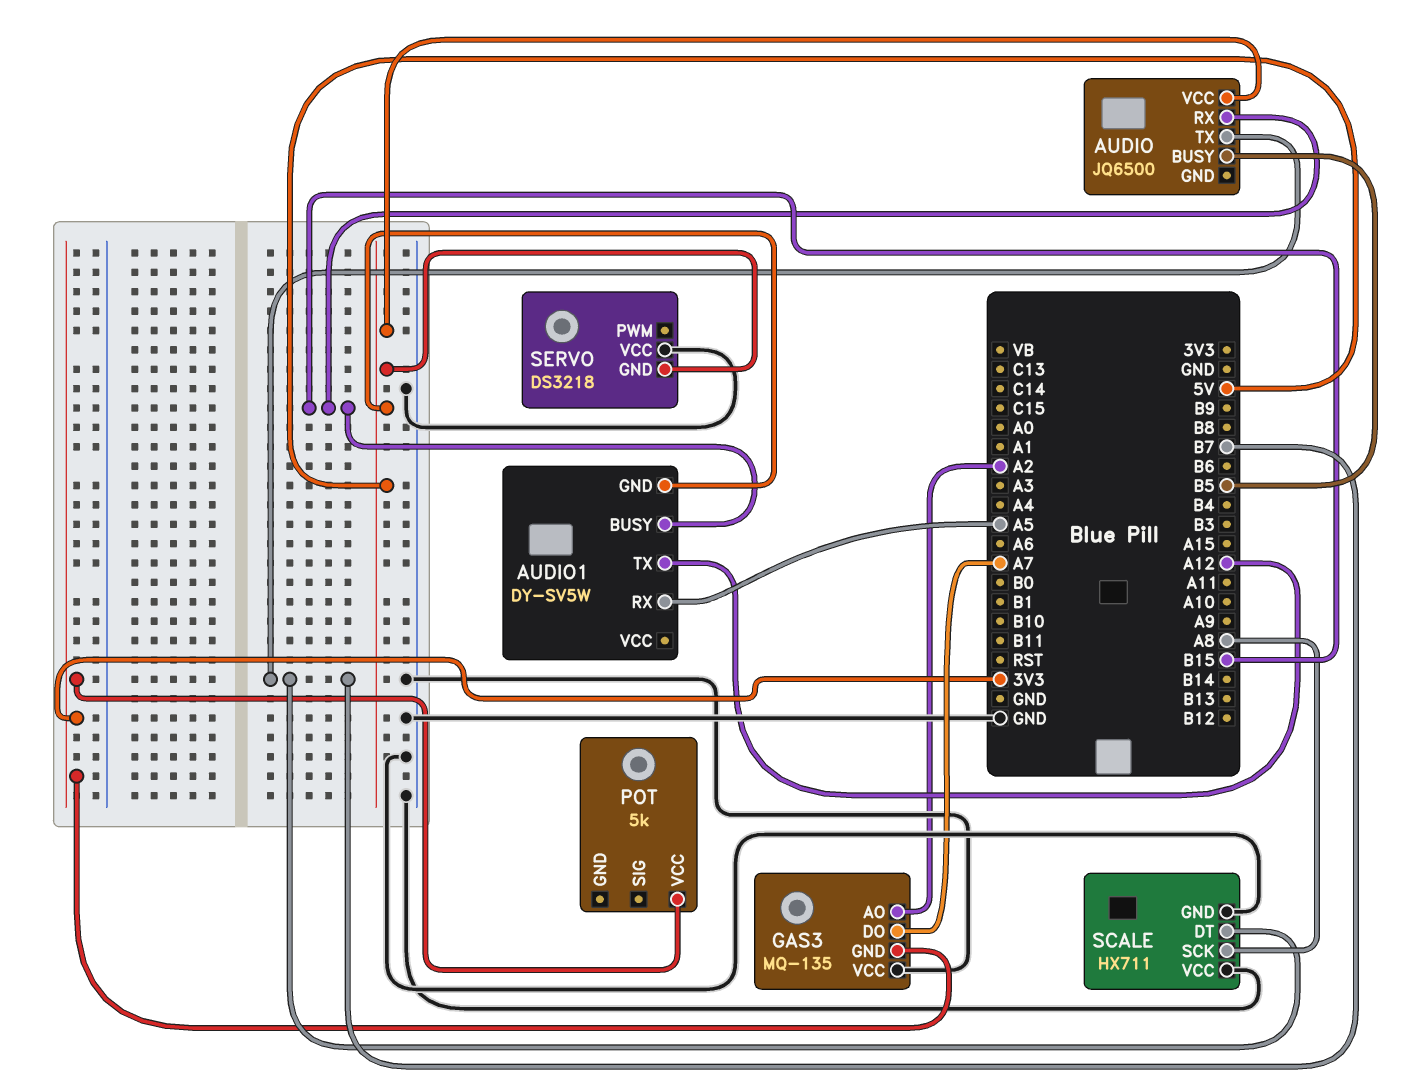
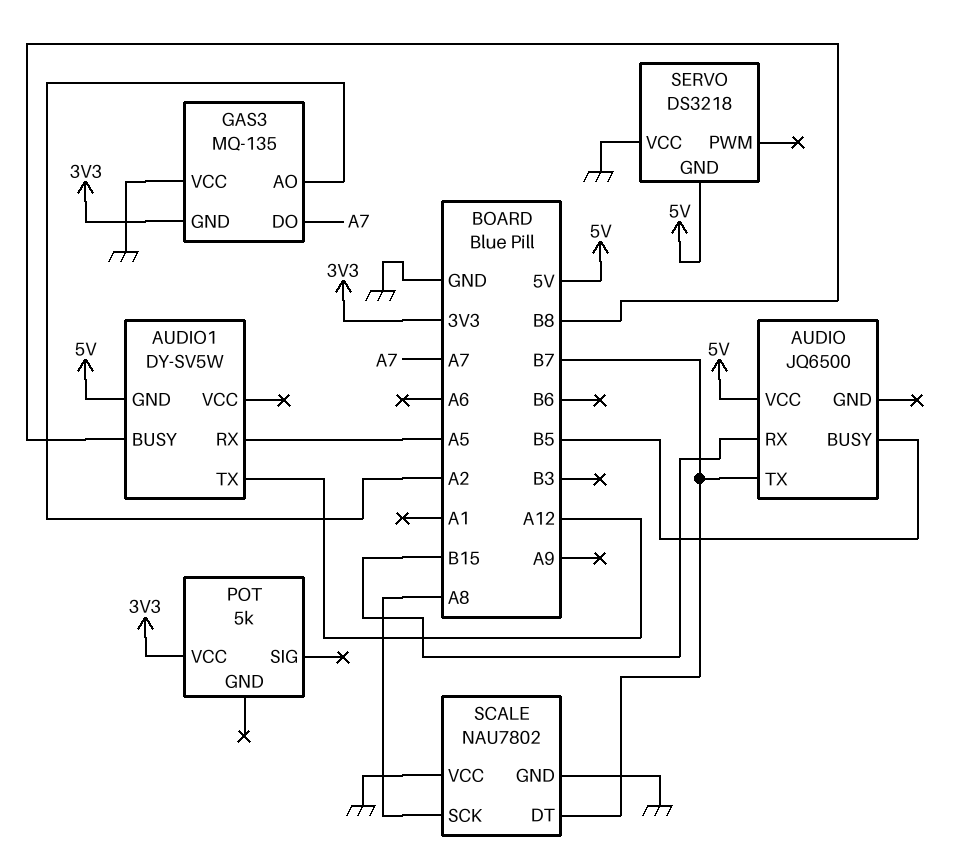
AUDIO1 pin BUSY: B15 -> B8
SCALE: HX711 -> NAU7802

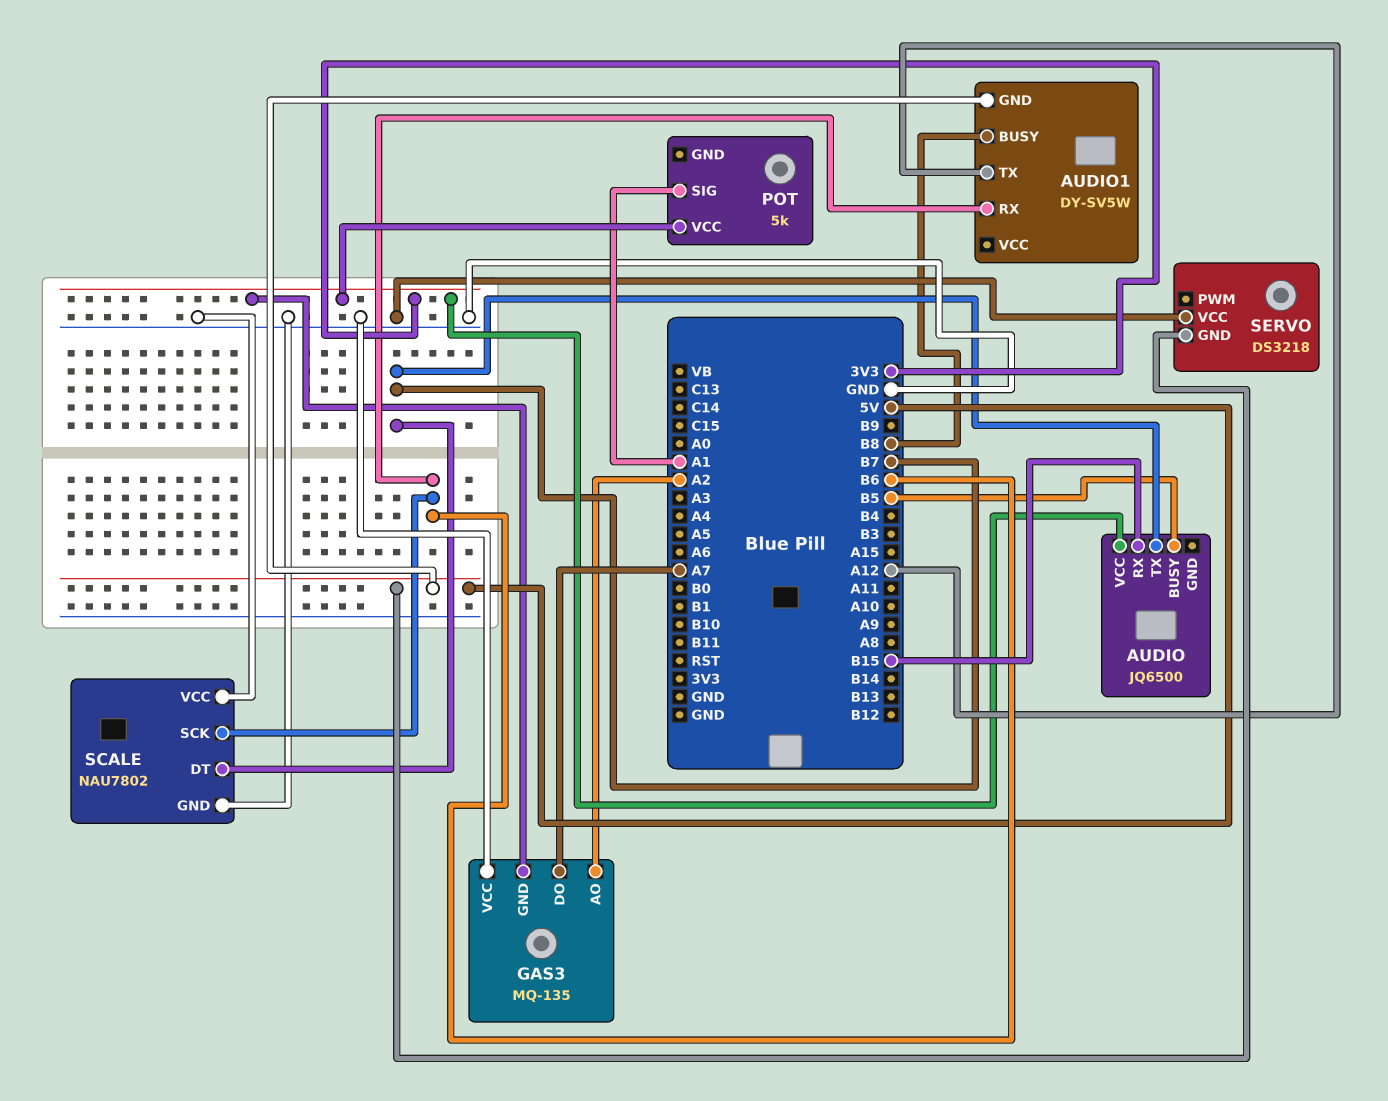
AUDIO pin VCC: 5V -> 3V3
AUDIO1 pin RX: A5 -> B6
POT pin SIG: none -> A1
SCALE pin SCK: A8 -> B6

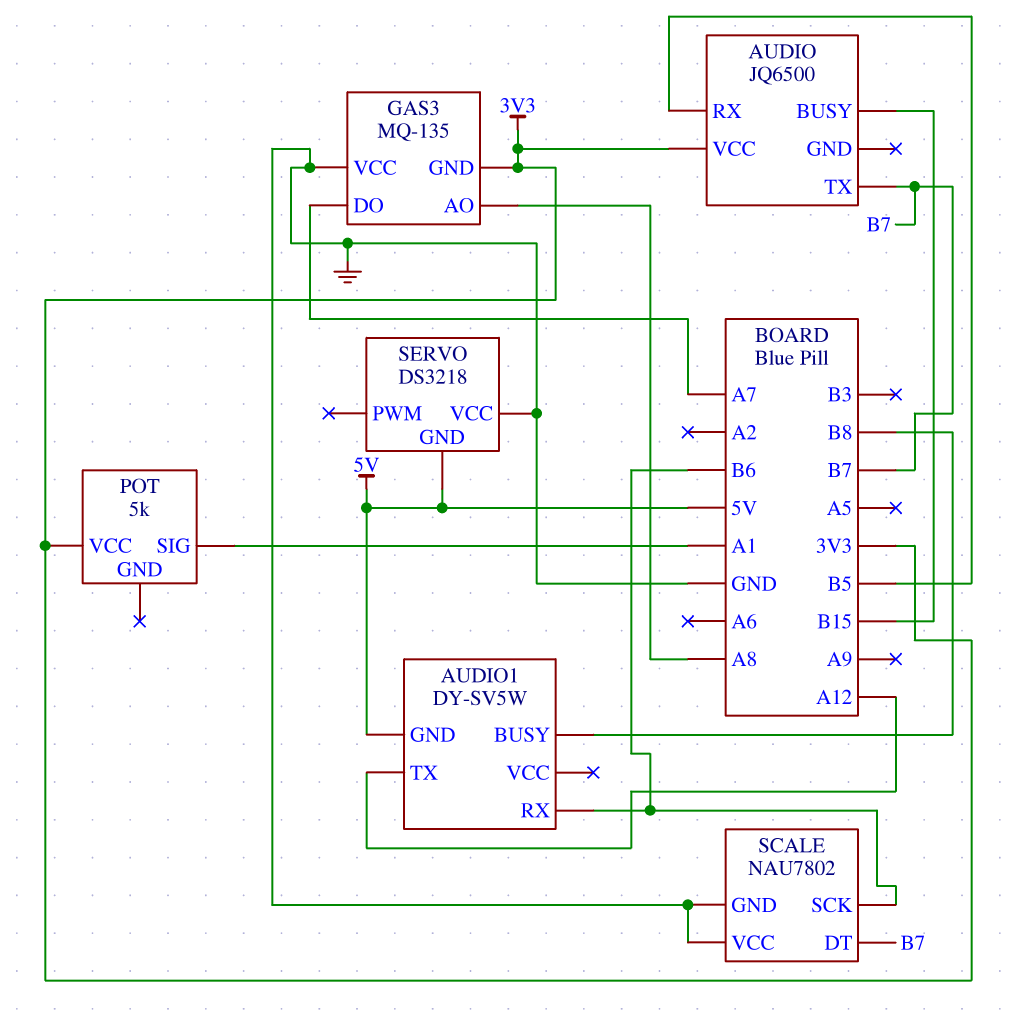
AUDIO pin BUSY: B5 -> B15
AUDIO pin RX: B15 -> B5
GAS3 pin AO: A2 -> A8

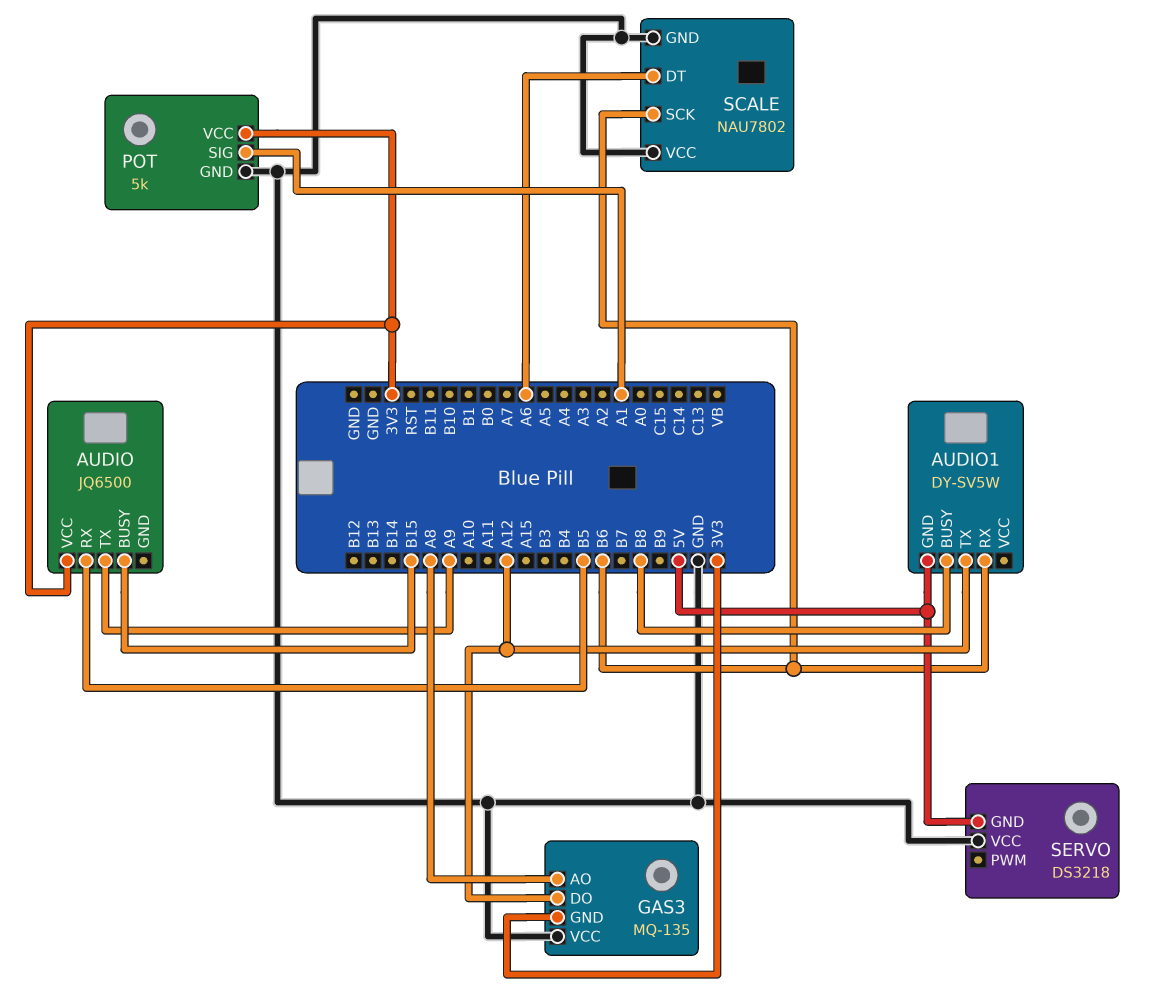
AUDIO pin TX: B7 -> A9
GAS3 pin DO: A7 -> A12
POT pin GND: none -> GND
SCALE pin DT: B7 -> A6

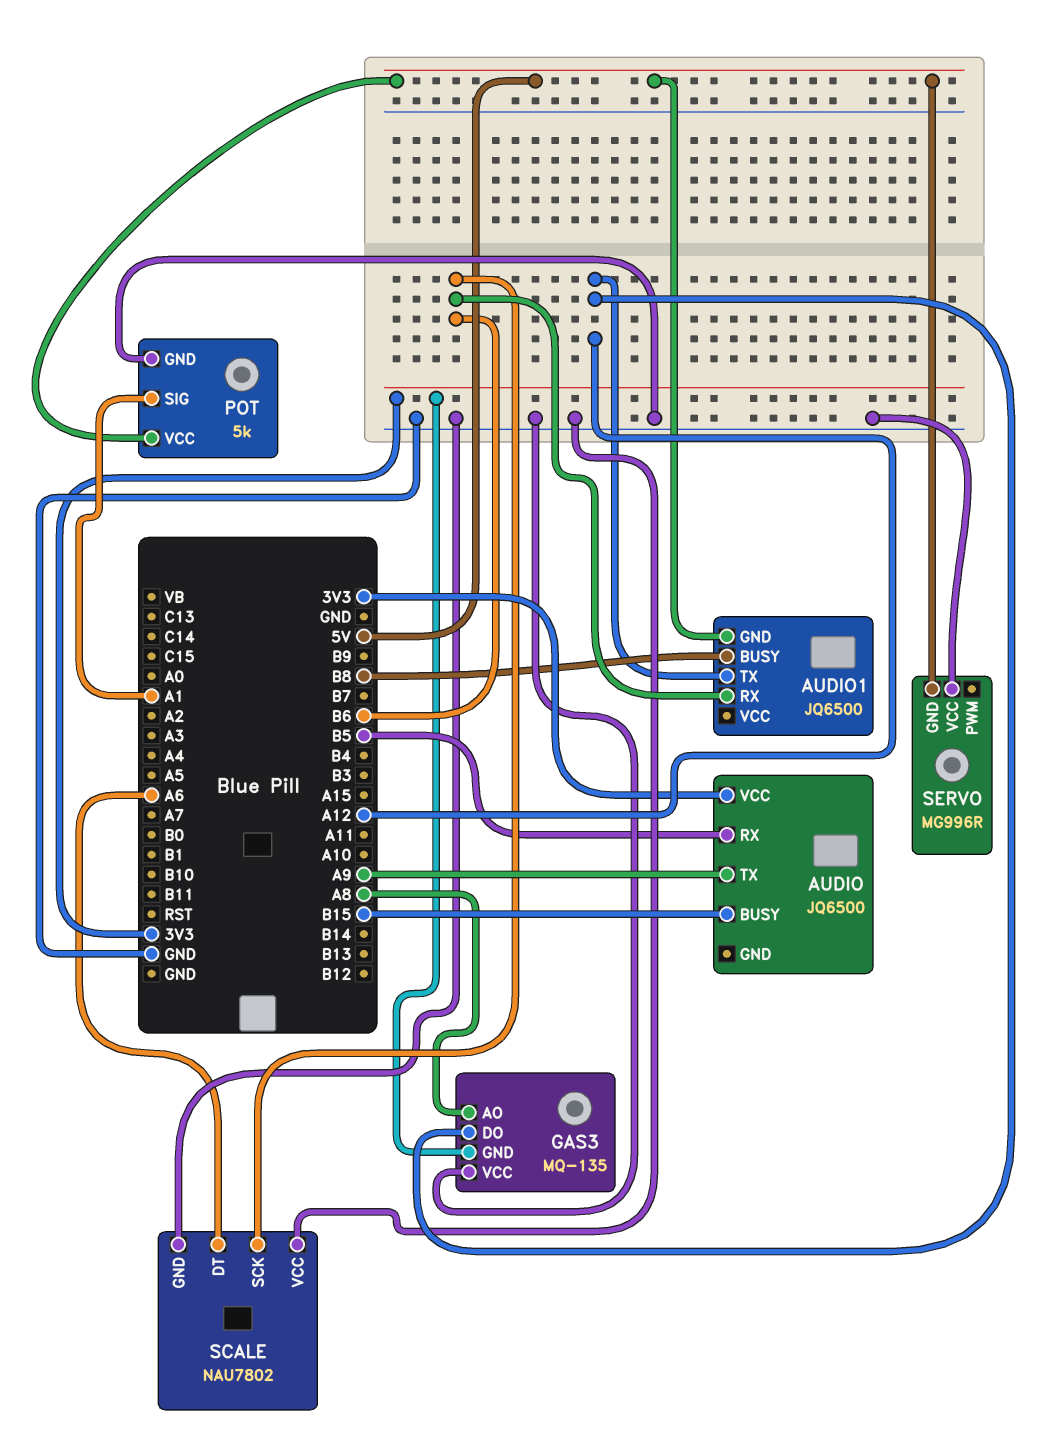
AUDIO1: DY-SV5W -> JQ6500
POT pin VCC: 3V3 -> 5V
SERVO: DS3218 -> MG996R

